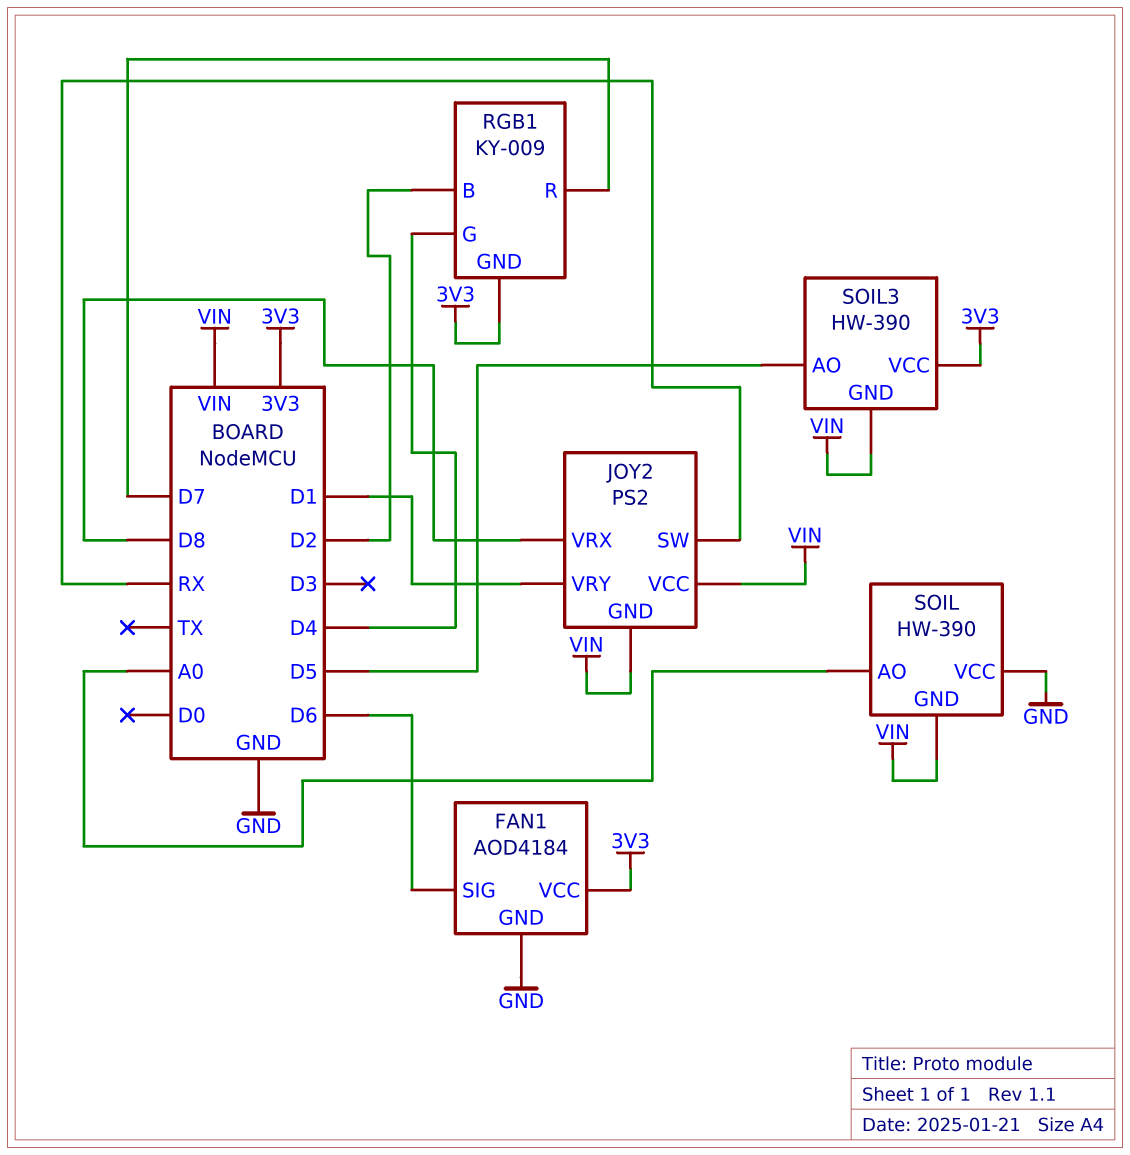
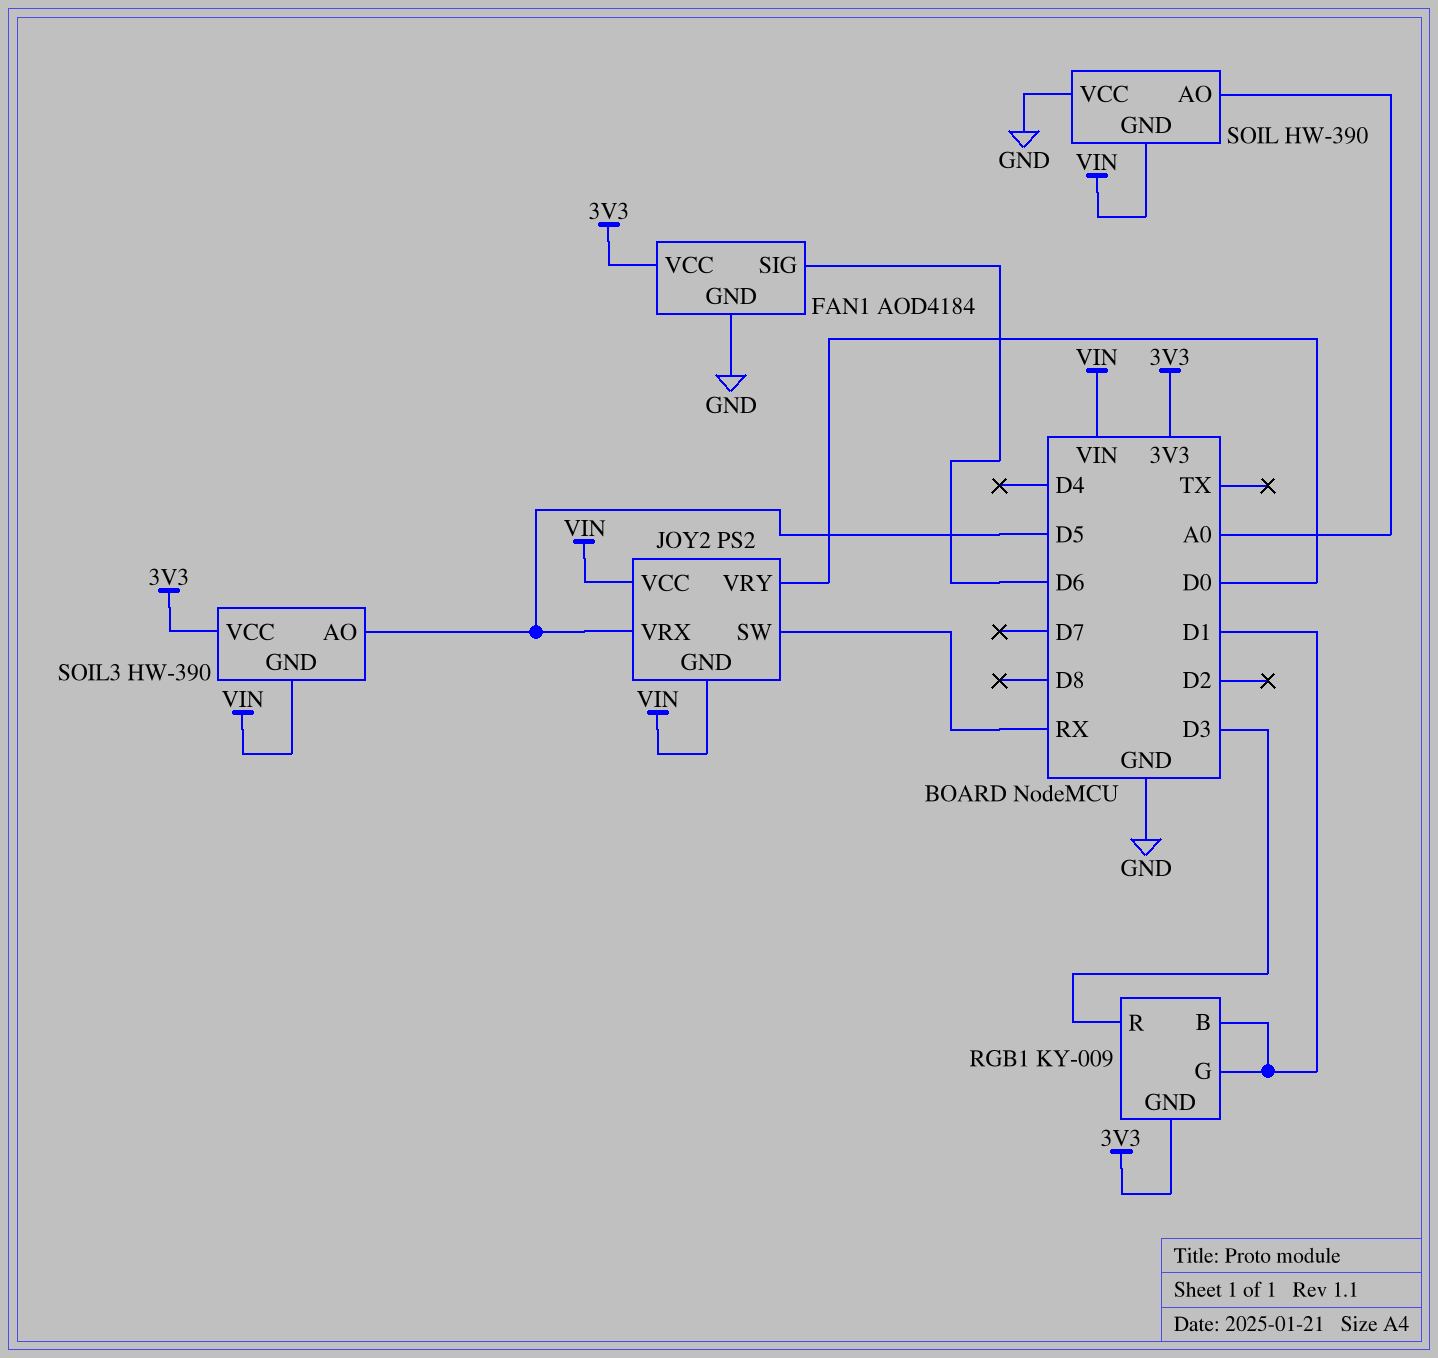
JOY2 pin VRX: D8 -> D5
JOY2 pin VRY: D1 -> D0
RGB1 pin B: D2 -> D1
RGB1 pin G: D4 -> D1
RGB1 pin R: D7 -> D3

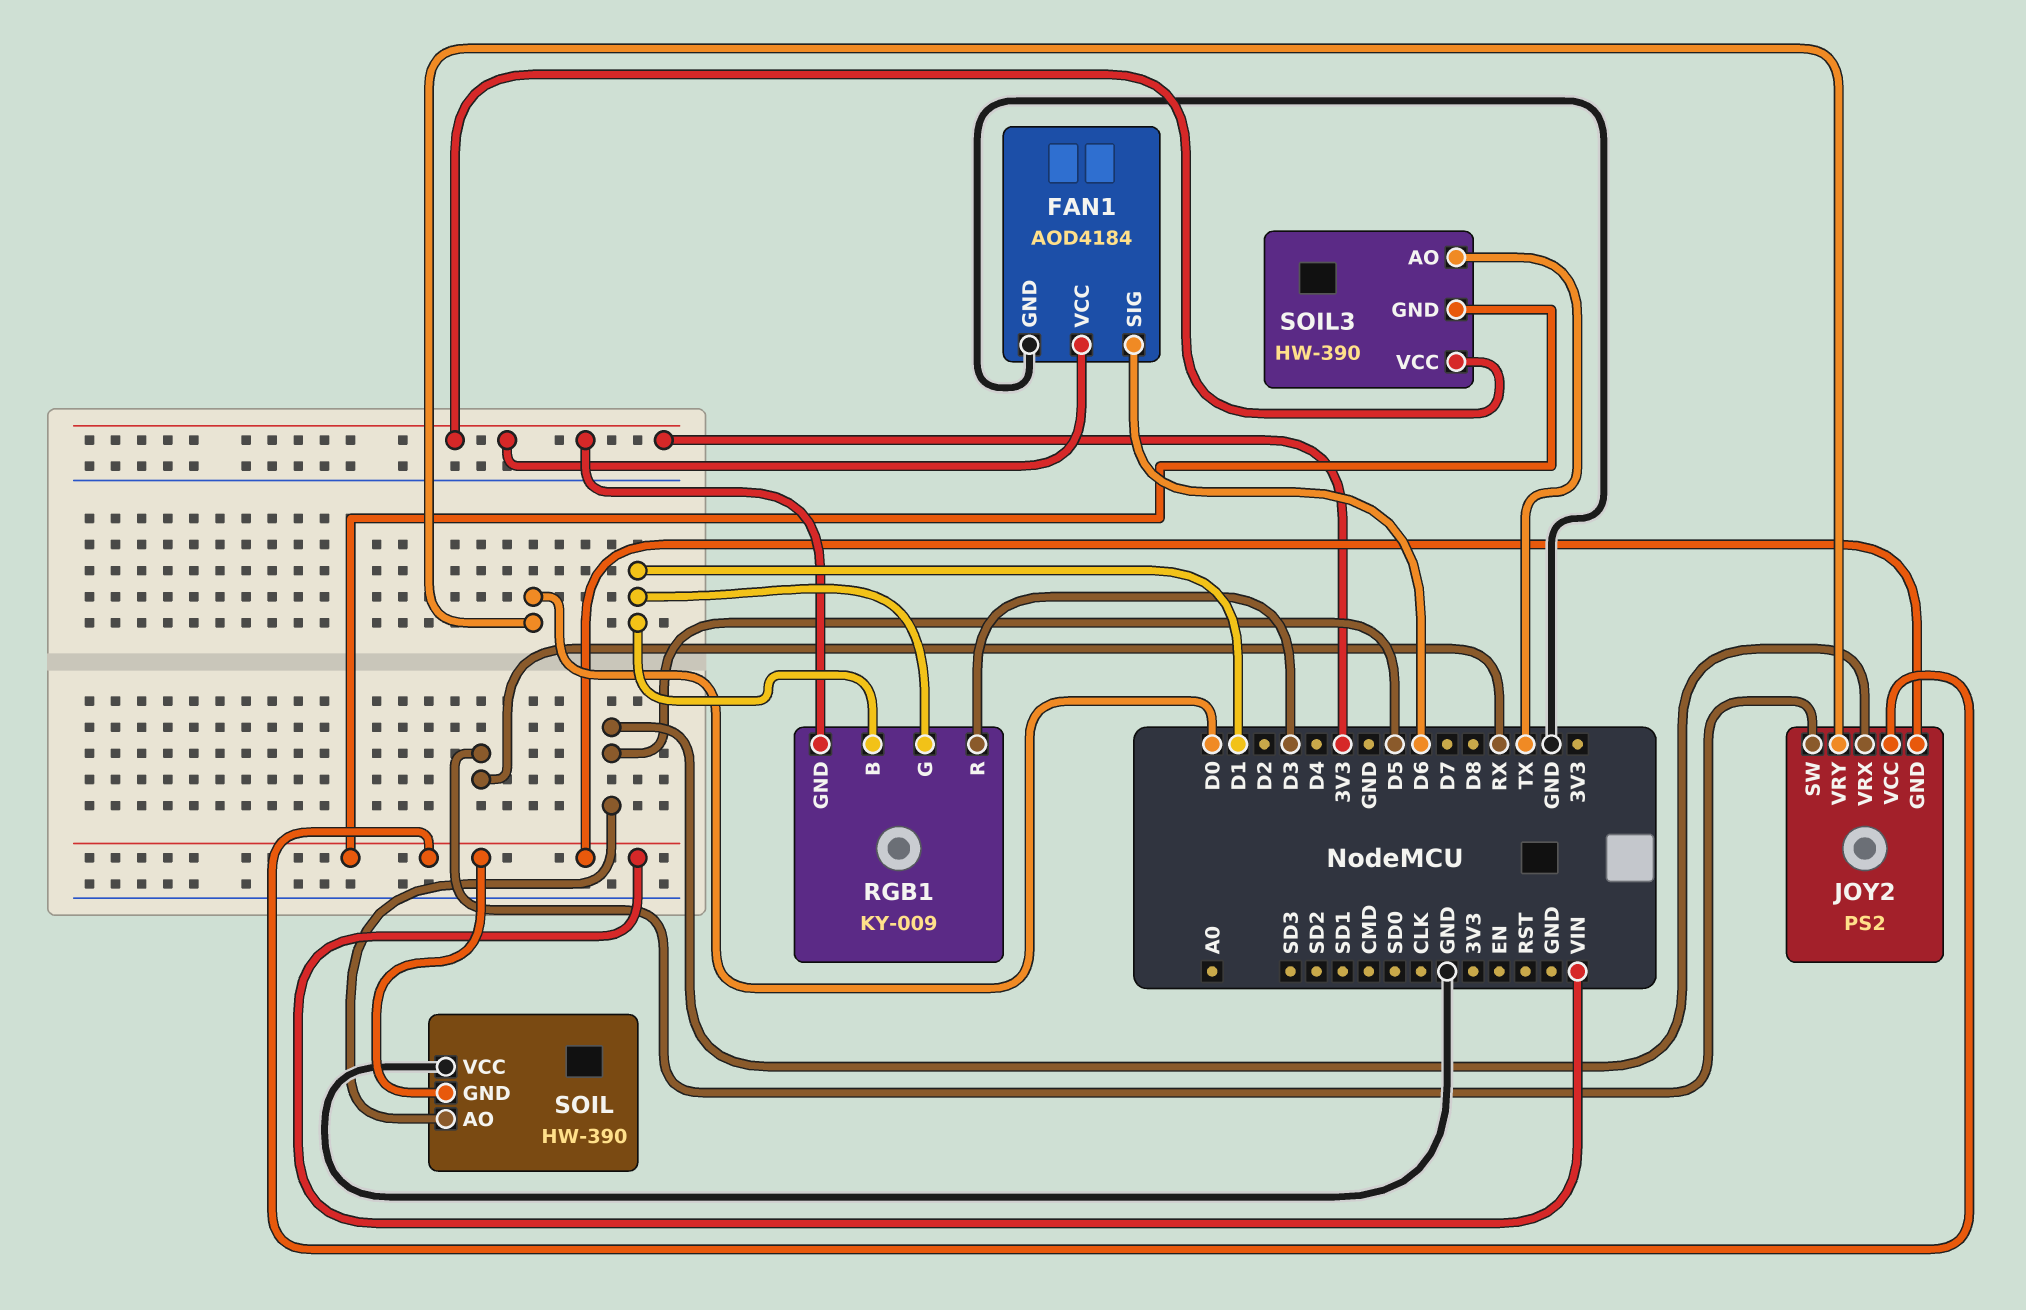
SOIL pin AO: A0 -> D5
SOIL3 pin AO: D5 -> TX

